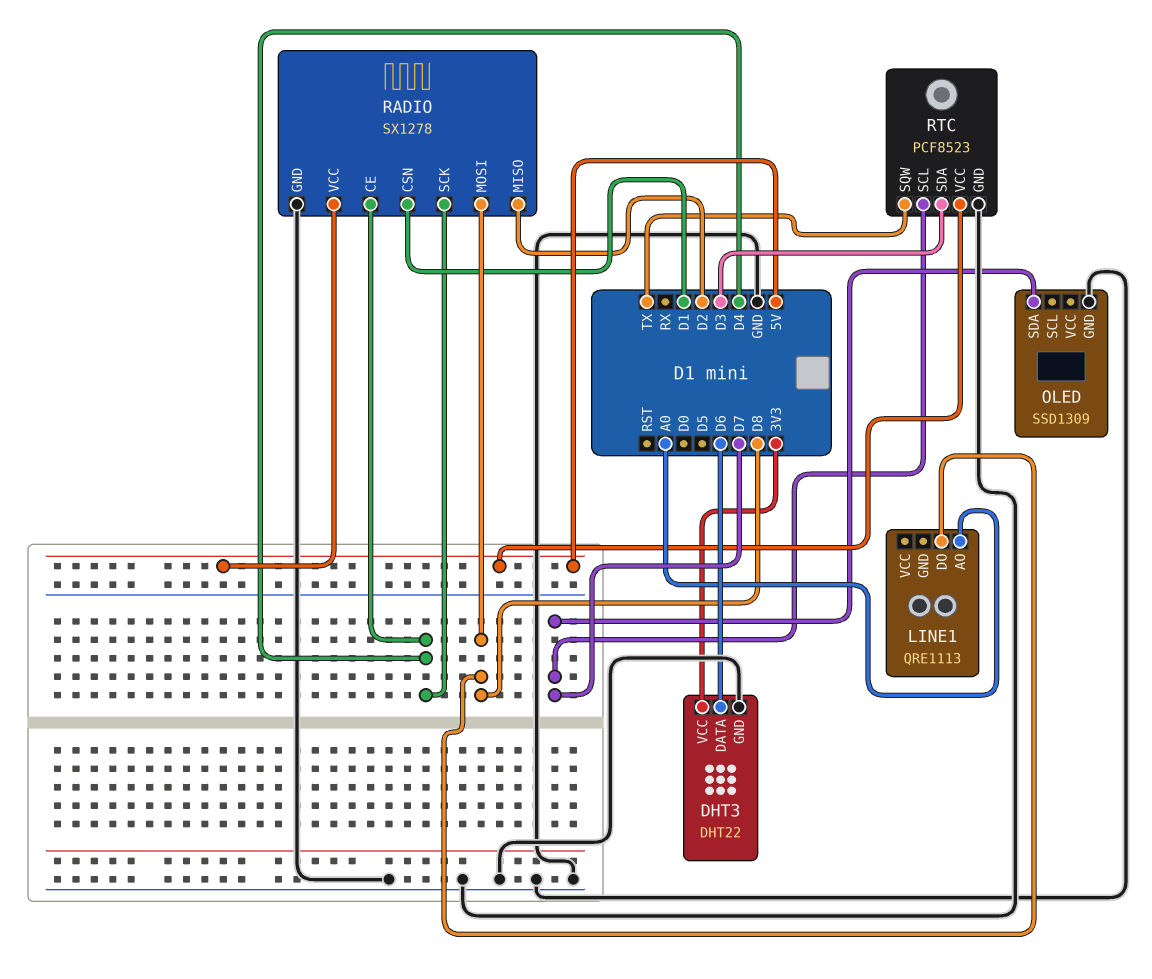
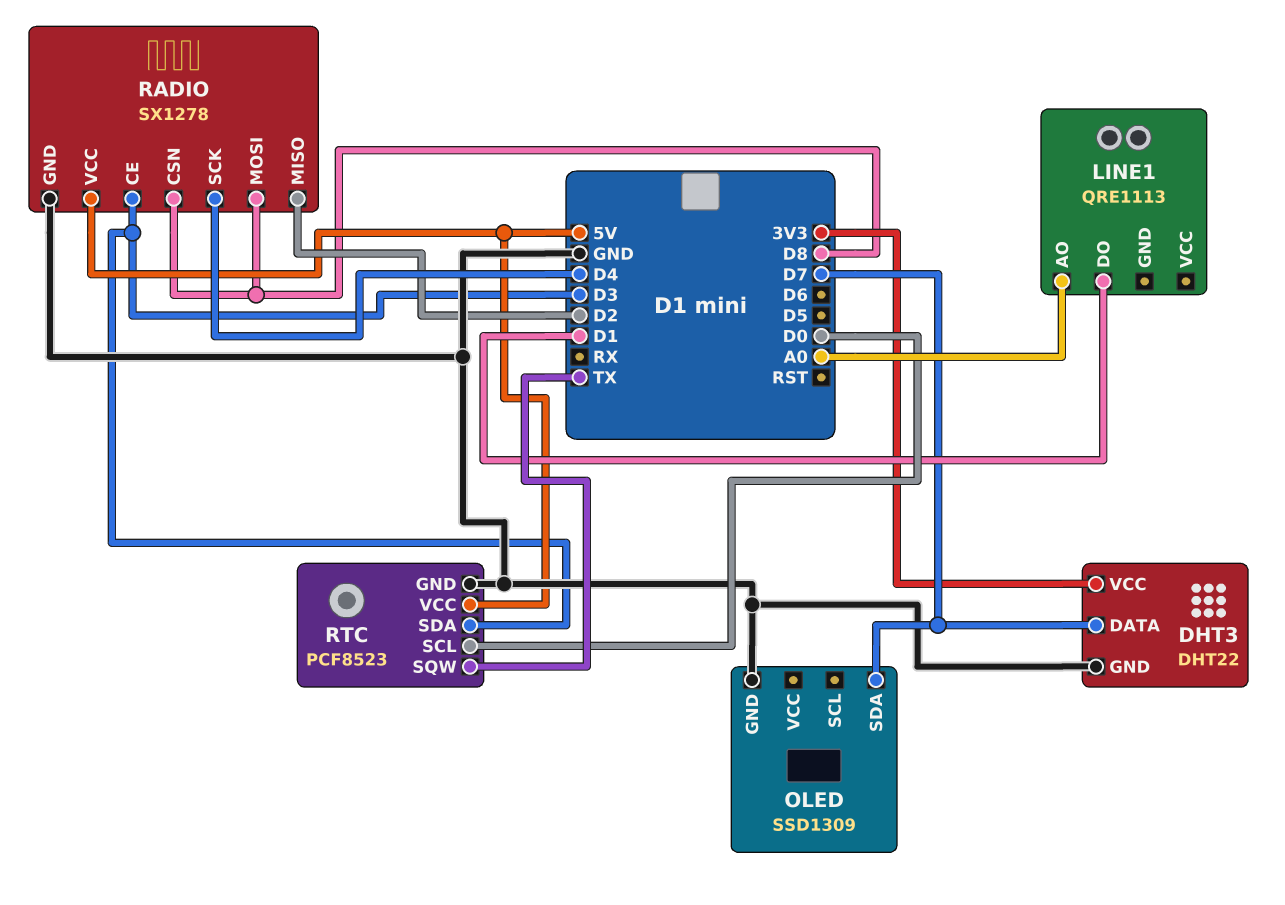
DHT3 pin DATA: D6 -> D7
LINE1 pin DO: D8 -> D1
RADIO pin CE: D4 -> D3
RADIO pin CSN: D1 -> D8
RTC pin SCL: D7 -> D0

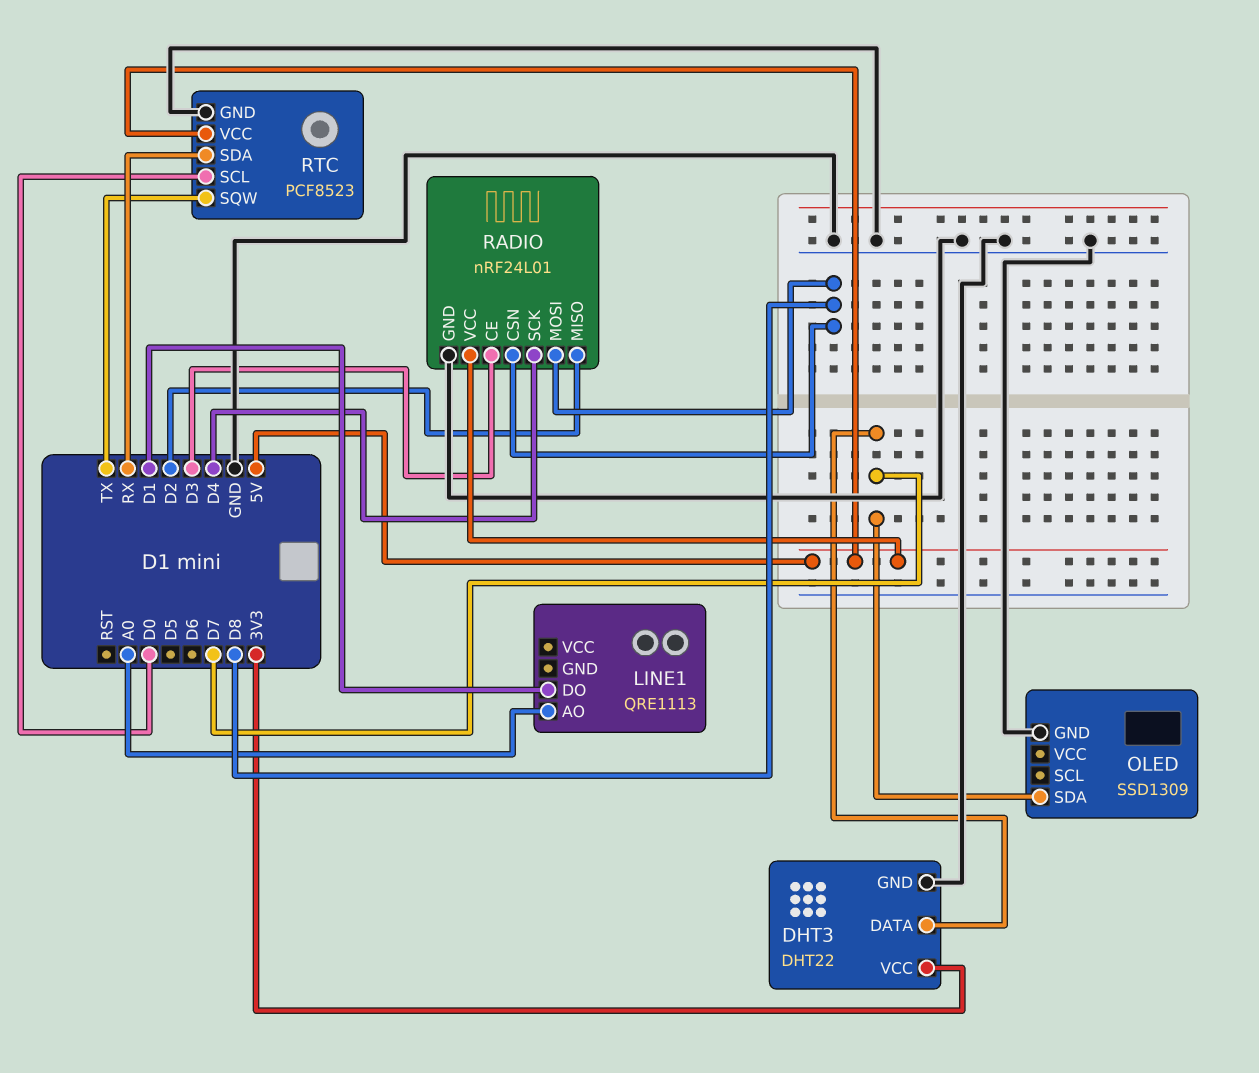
RADIO: SX1278 -> nRF24L01
RTC pin SDA: D3 -> RX

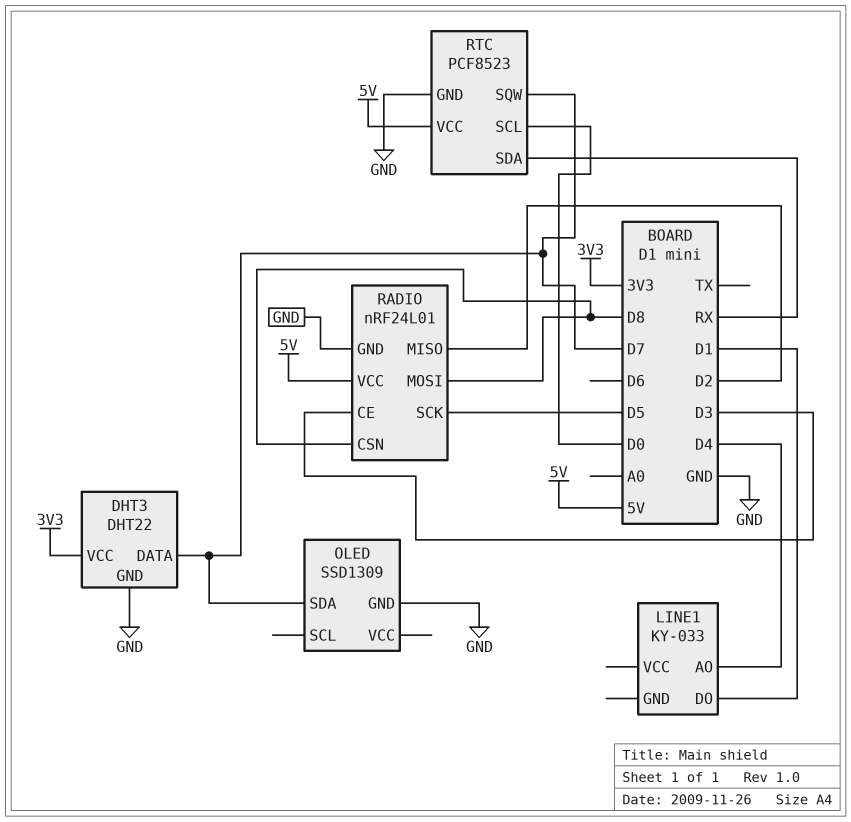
LINE1: QRE1113 -> KY-033
LINE1 pin AO: A0 -> D4
RADIO pin SCK: D4 -> D5
RTC pin SQW: TX -> D7

